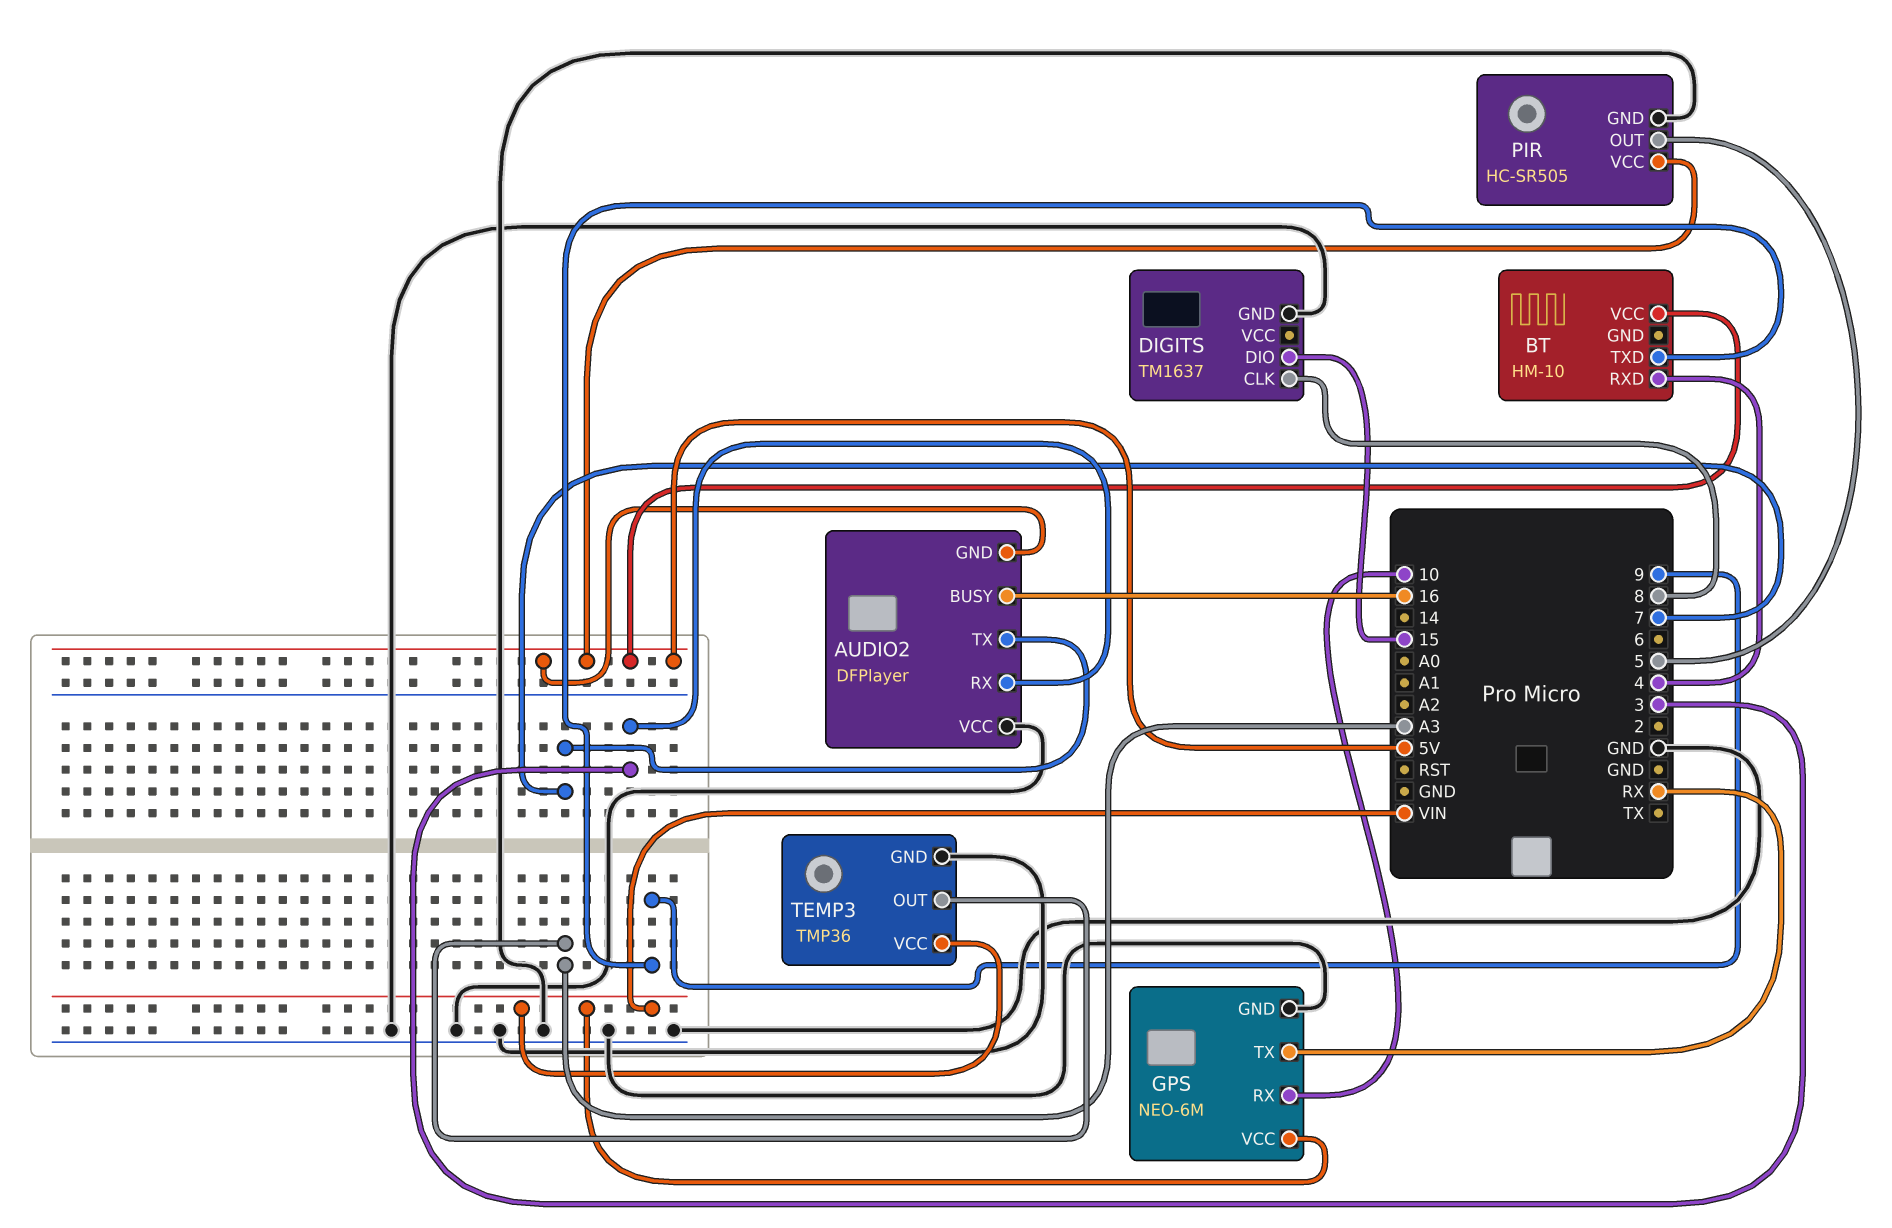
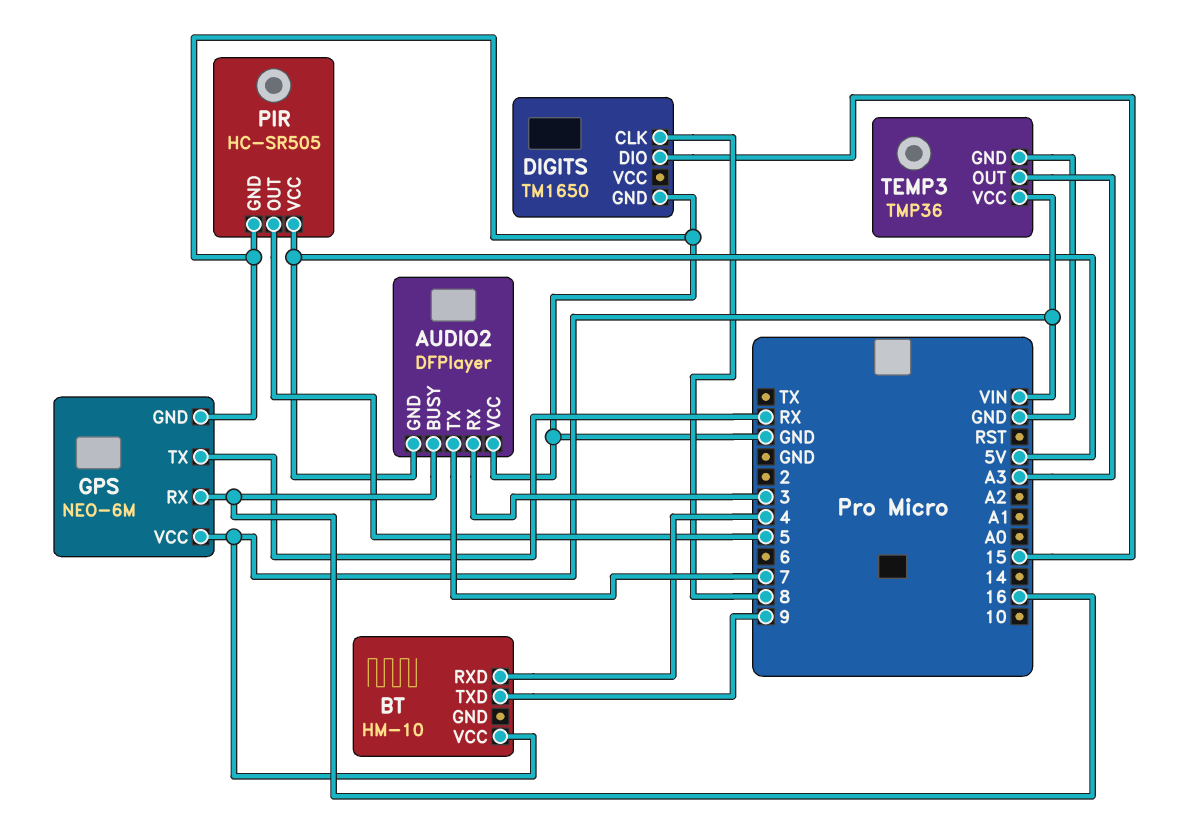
BT pin VCC: 5V -> VIN
DIGITS: TM1637 -> TM1650
GPS pin RX: 10 -> 16

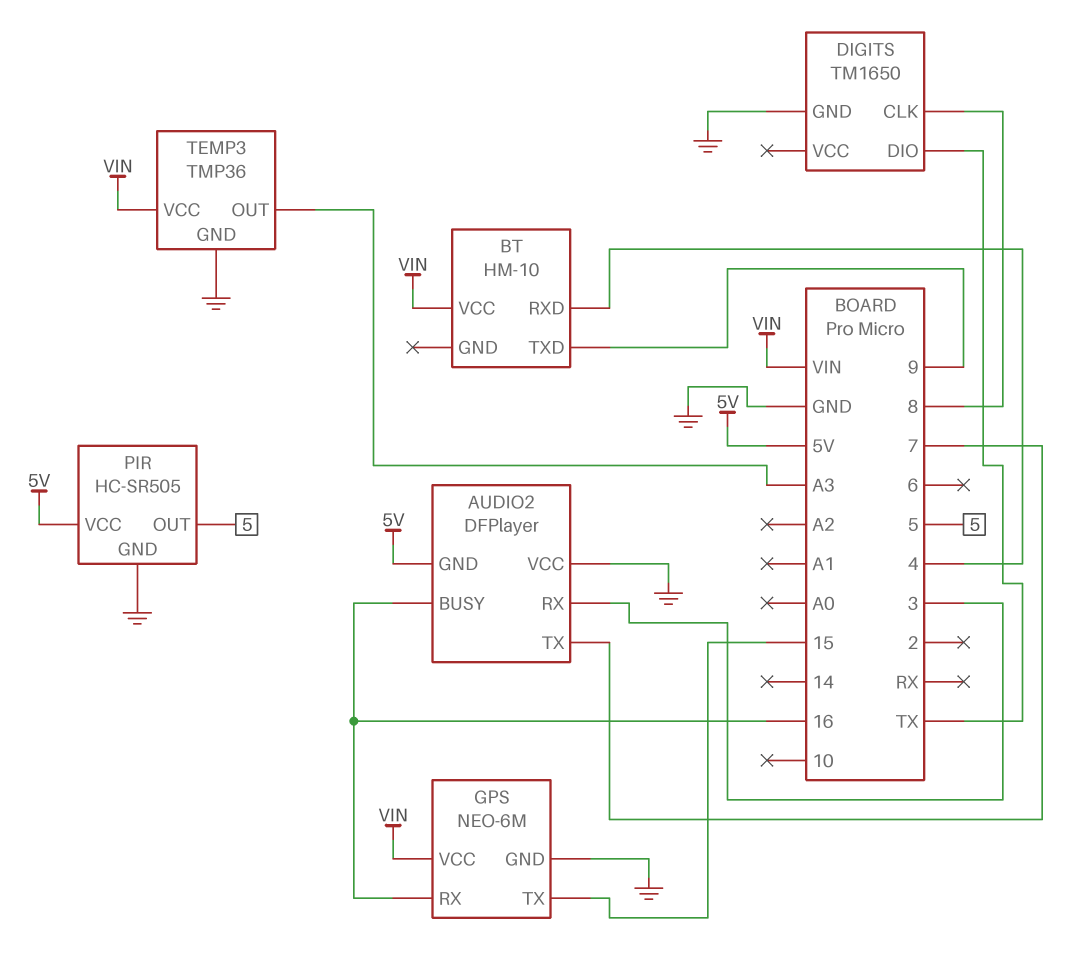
DIGITS pin DIO: 15 -> TX
GPS pin TX: RX -> 15

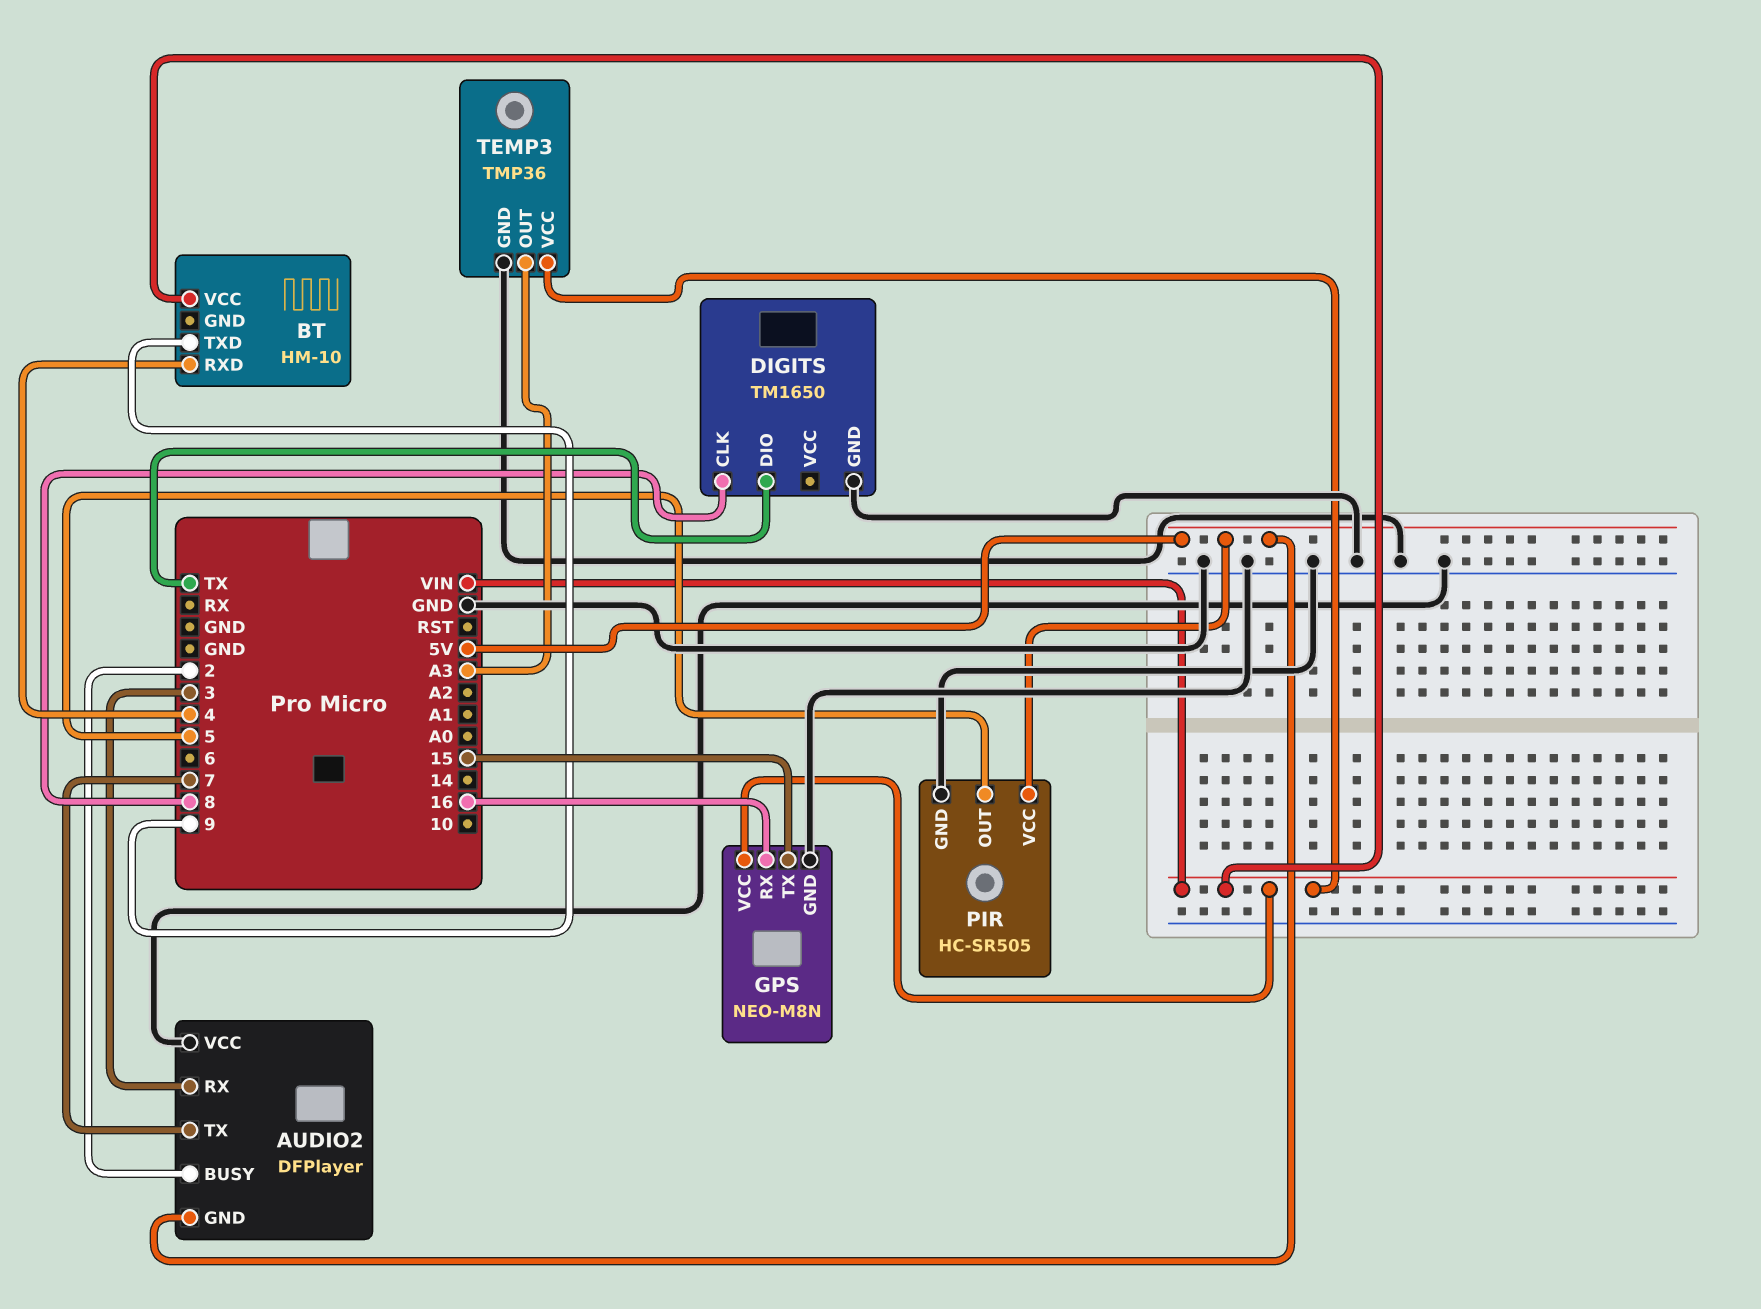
AUDIO2 pin BUSY: 16 -> 2
GPS: NEO-6M -> NEO-M8N

